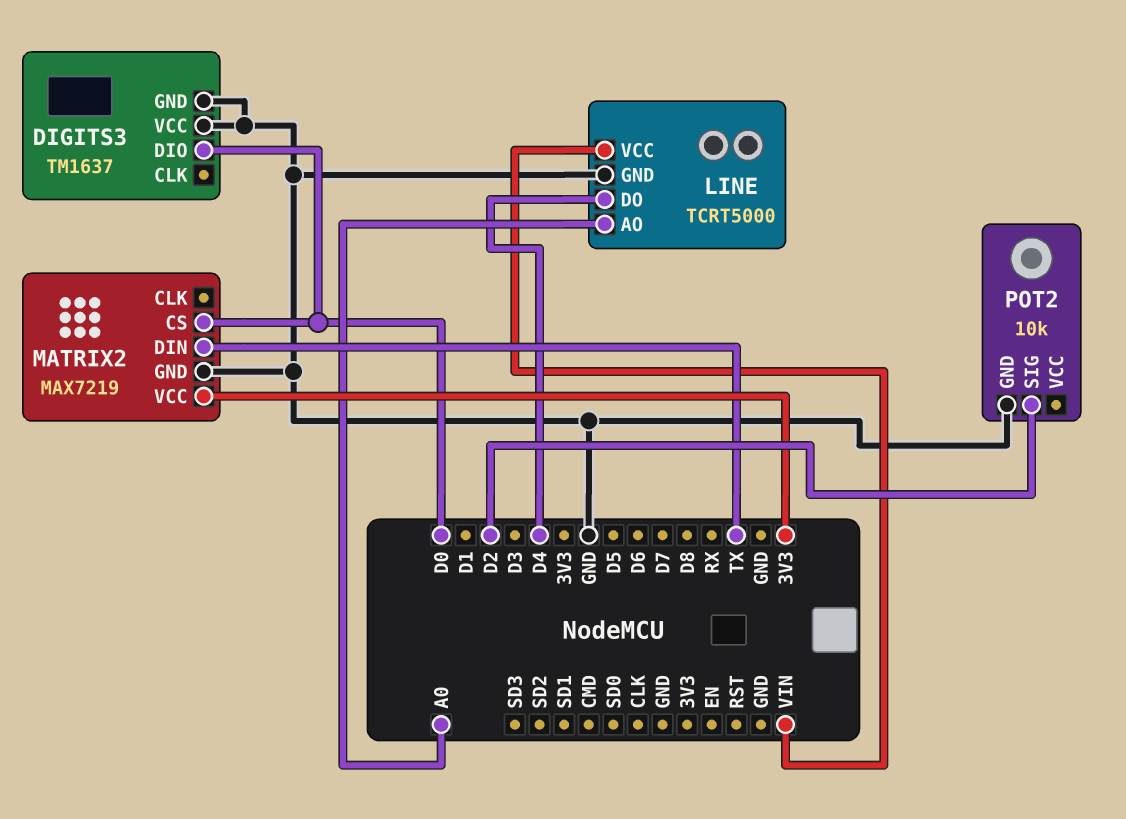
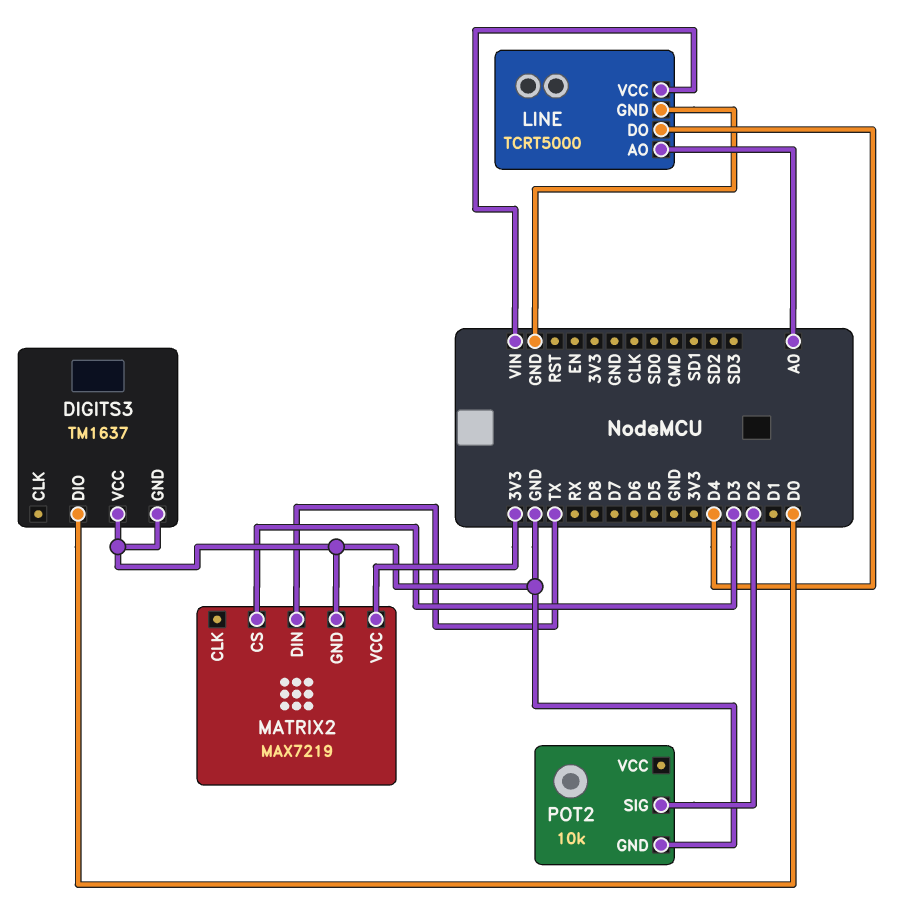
MATRIX2 pin CS: D0 -> D3

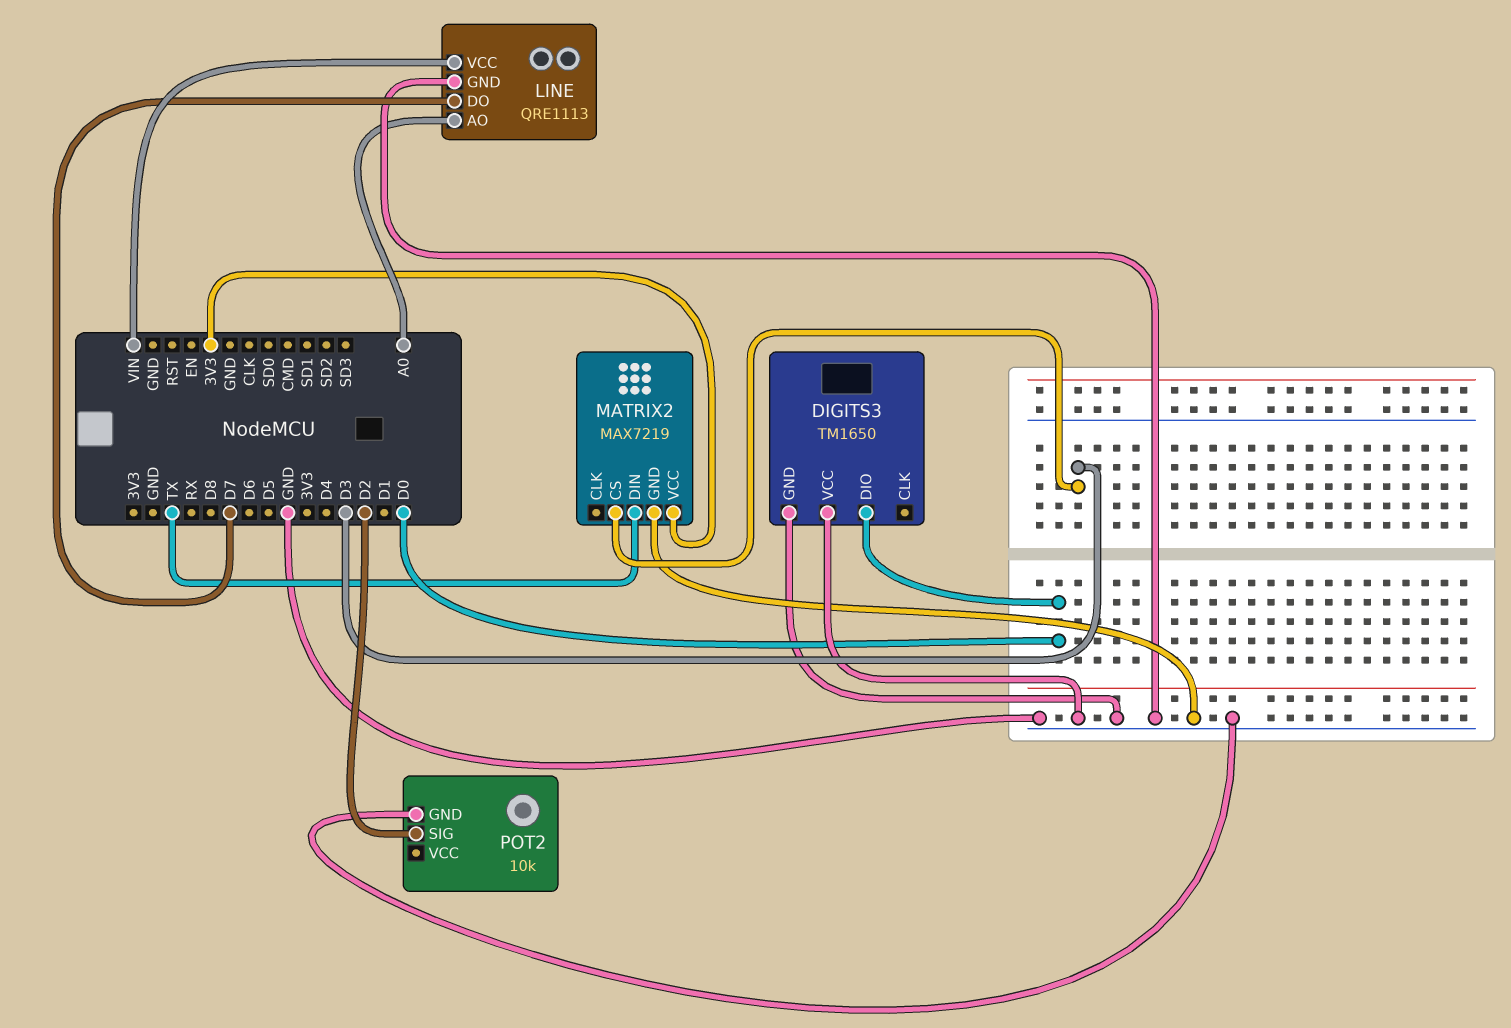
DIGITS3: TM1637 -> TM1650
LINE: TCRT5000 -> QRE1113
LINE pin DO: D4 -> D7

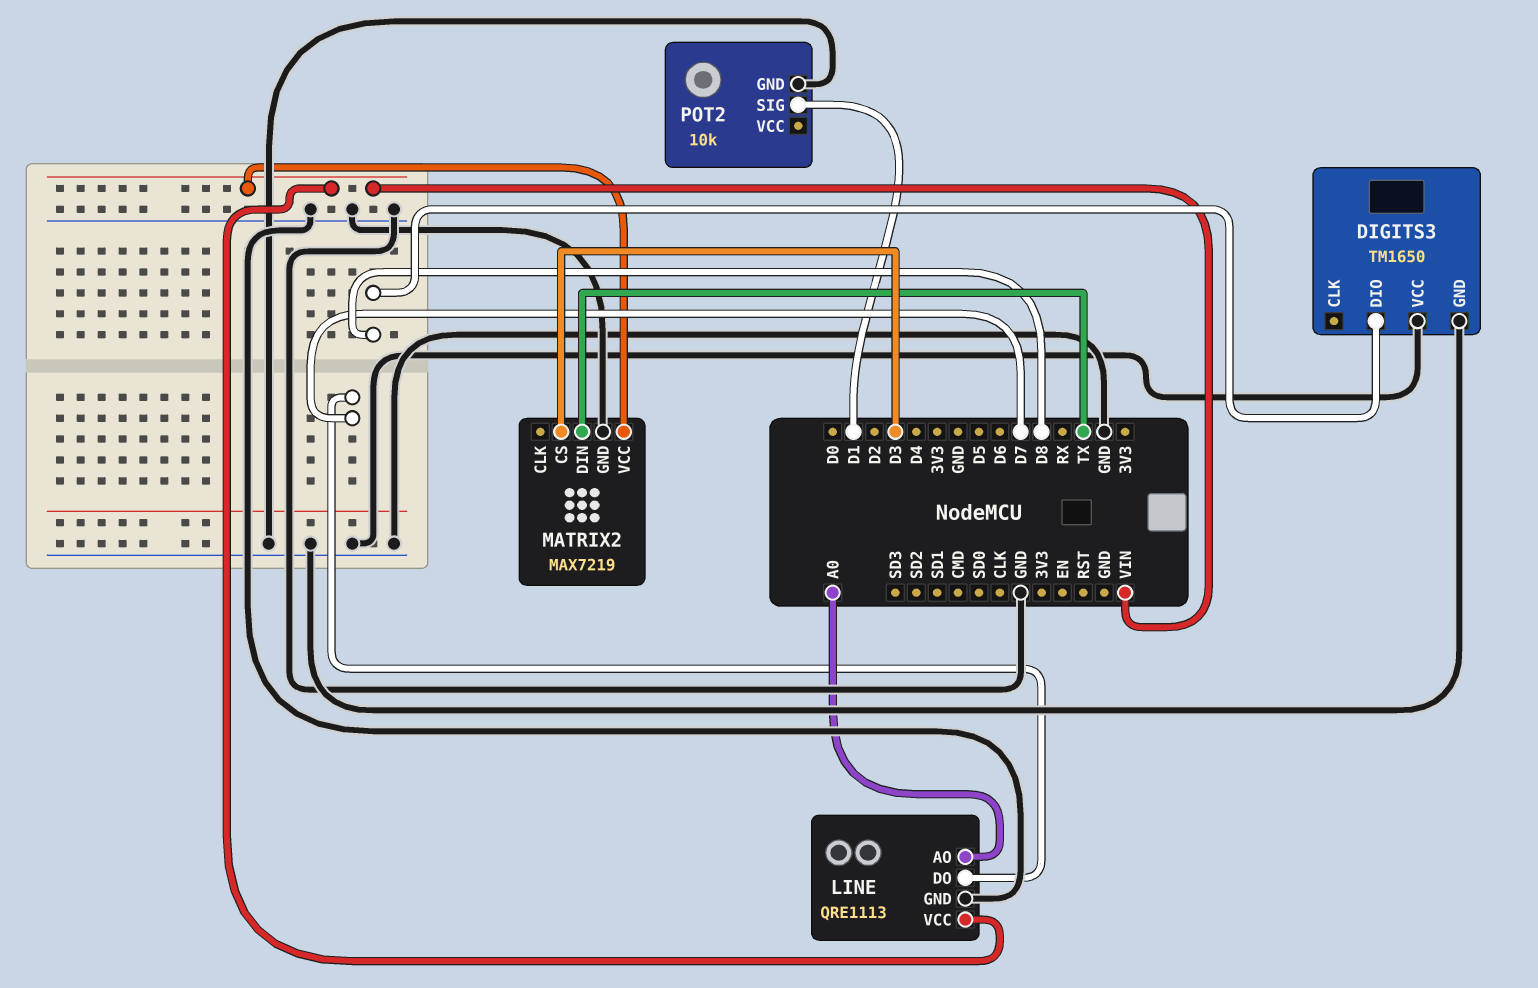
DIGITS3 pin DIO: D0 -> D8
MATRIX2 pin VCC: 3V3 -> VIN
POT2 pin SIG: D2 -> D1

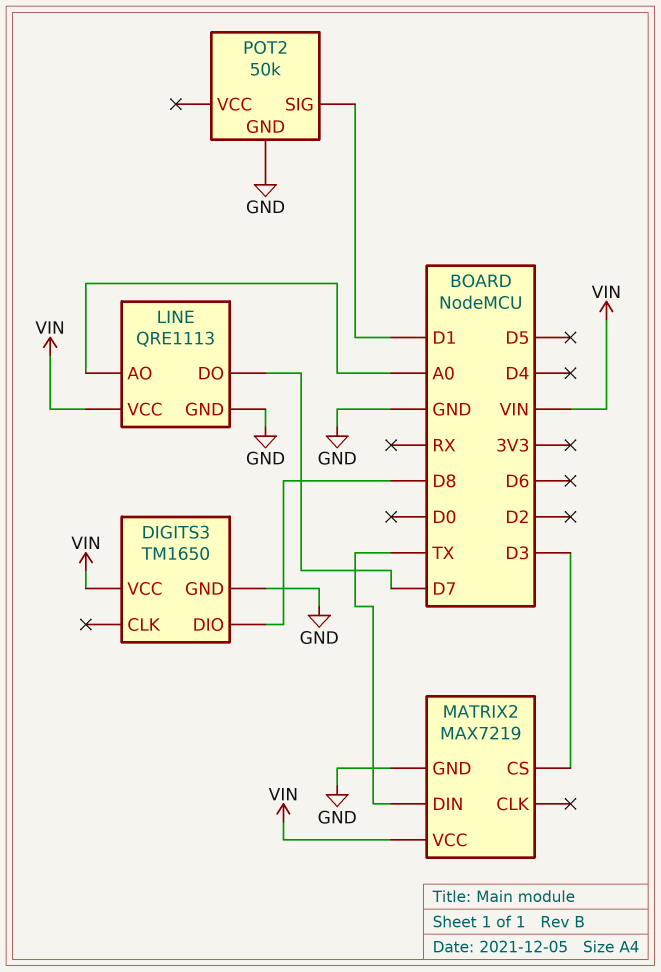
DIGITS3 pin VCC: GND -> VIN
POT2: 10k -> 50k

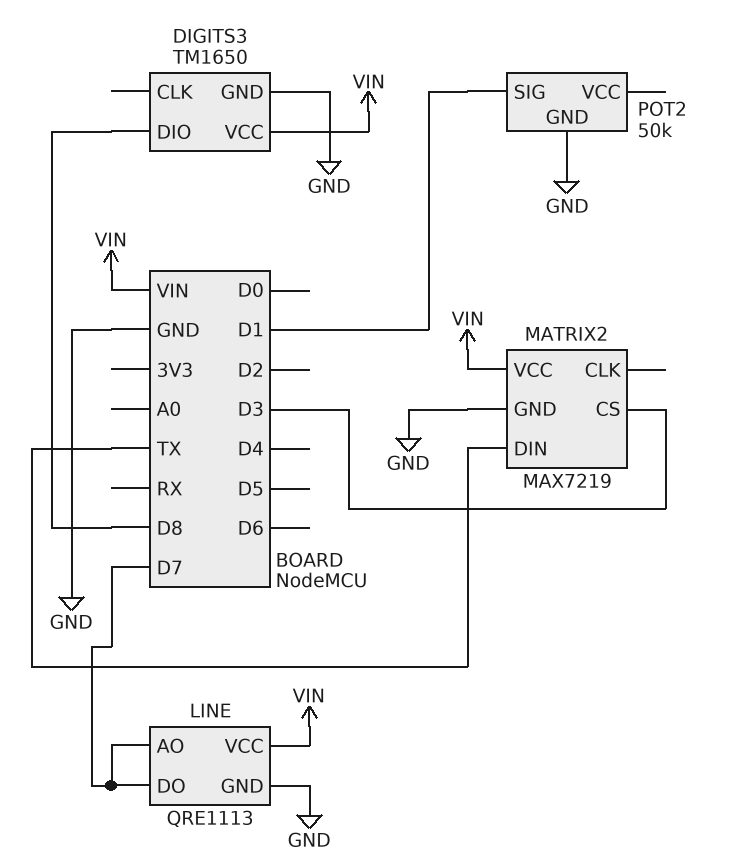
LINE pin AO: A0 -> D7

